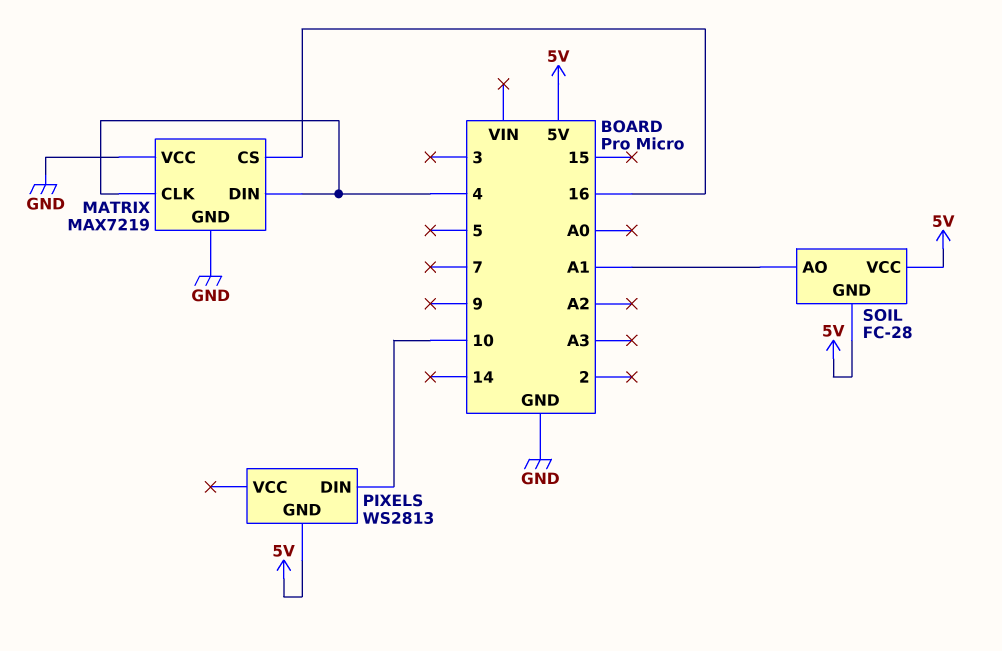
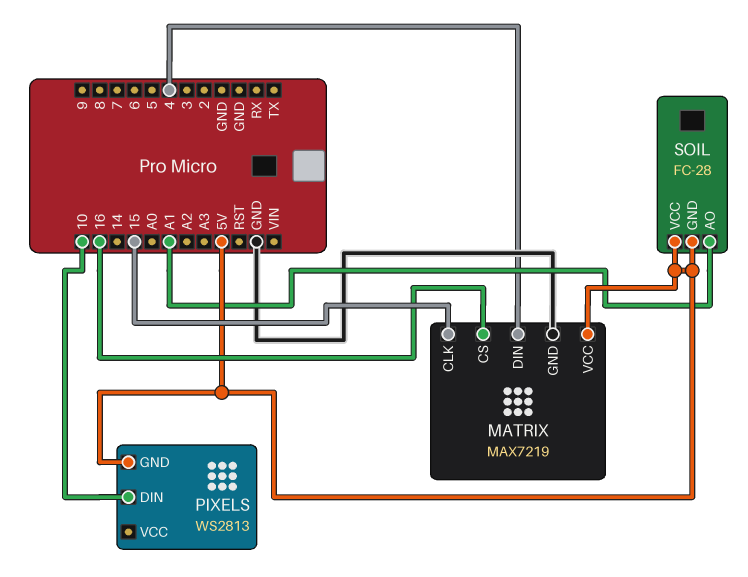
MATRIX pin CLK: 4 -> 15
MATRIX pin VCC: GND -> 5V

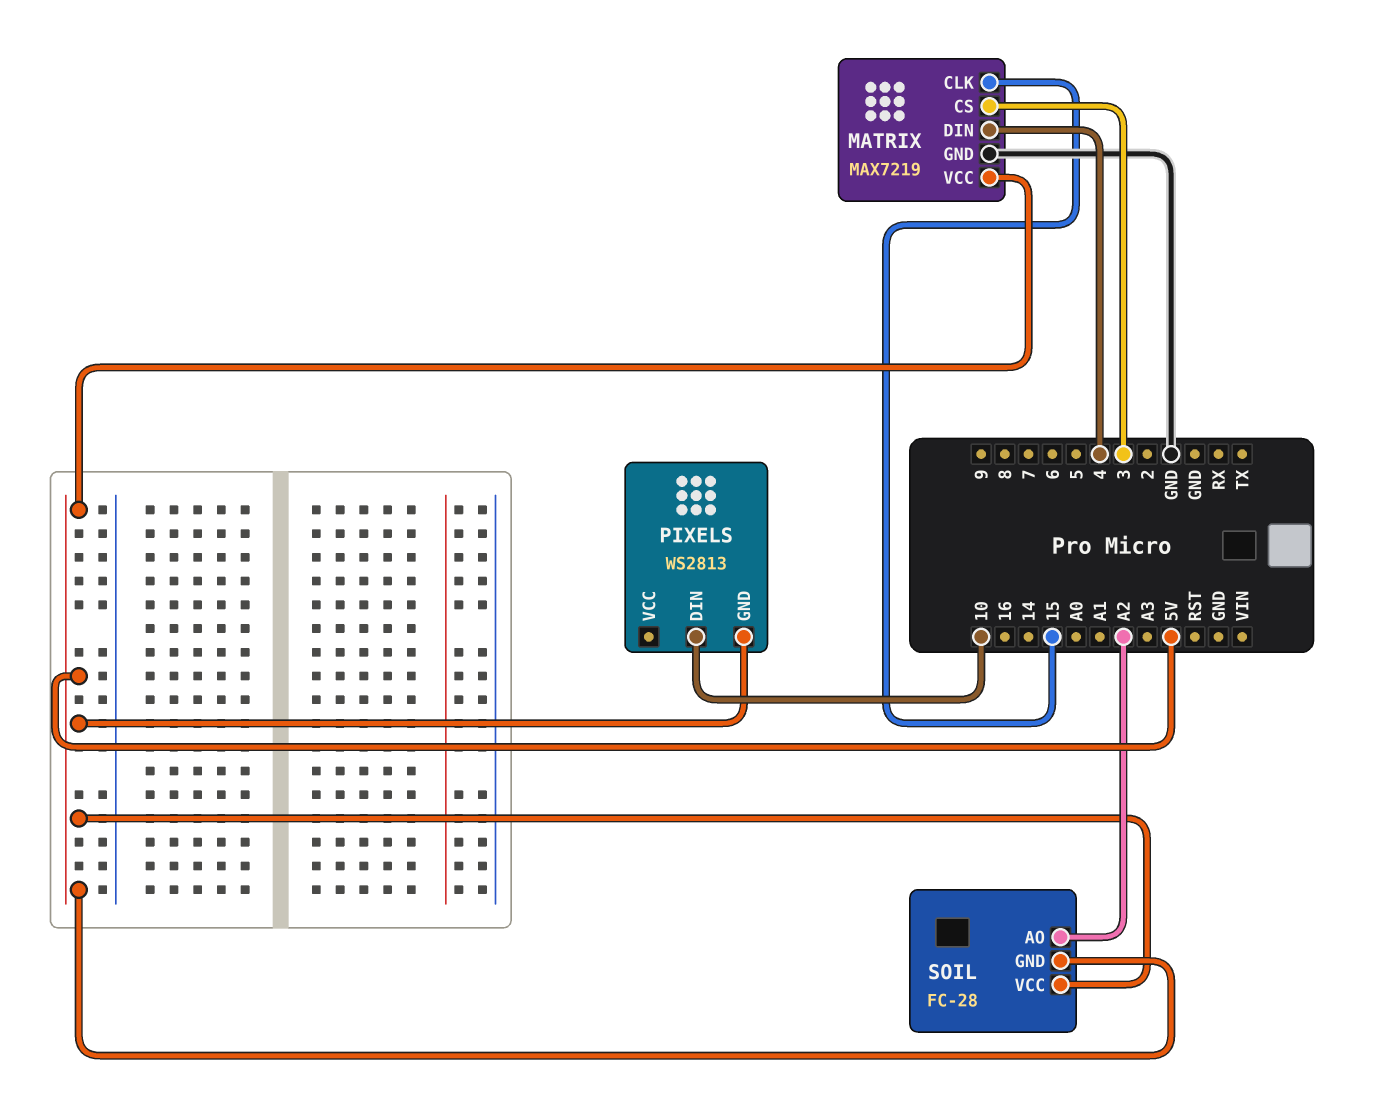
MATRIX pin CS: 16 -> 3
SOIL pin AO: A1 -> A2

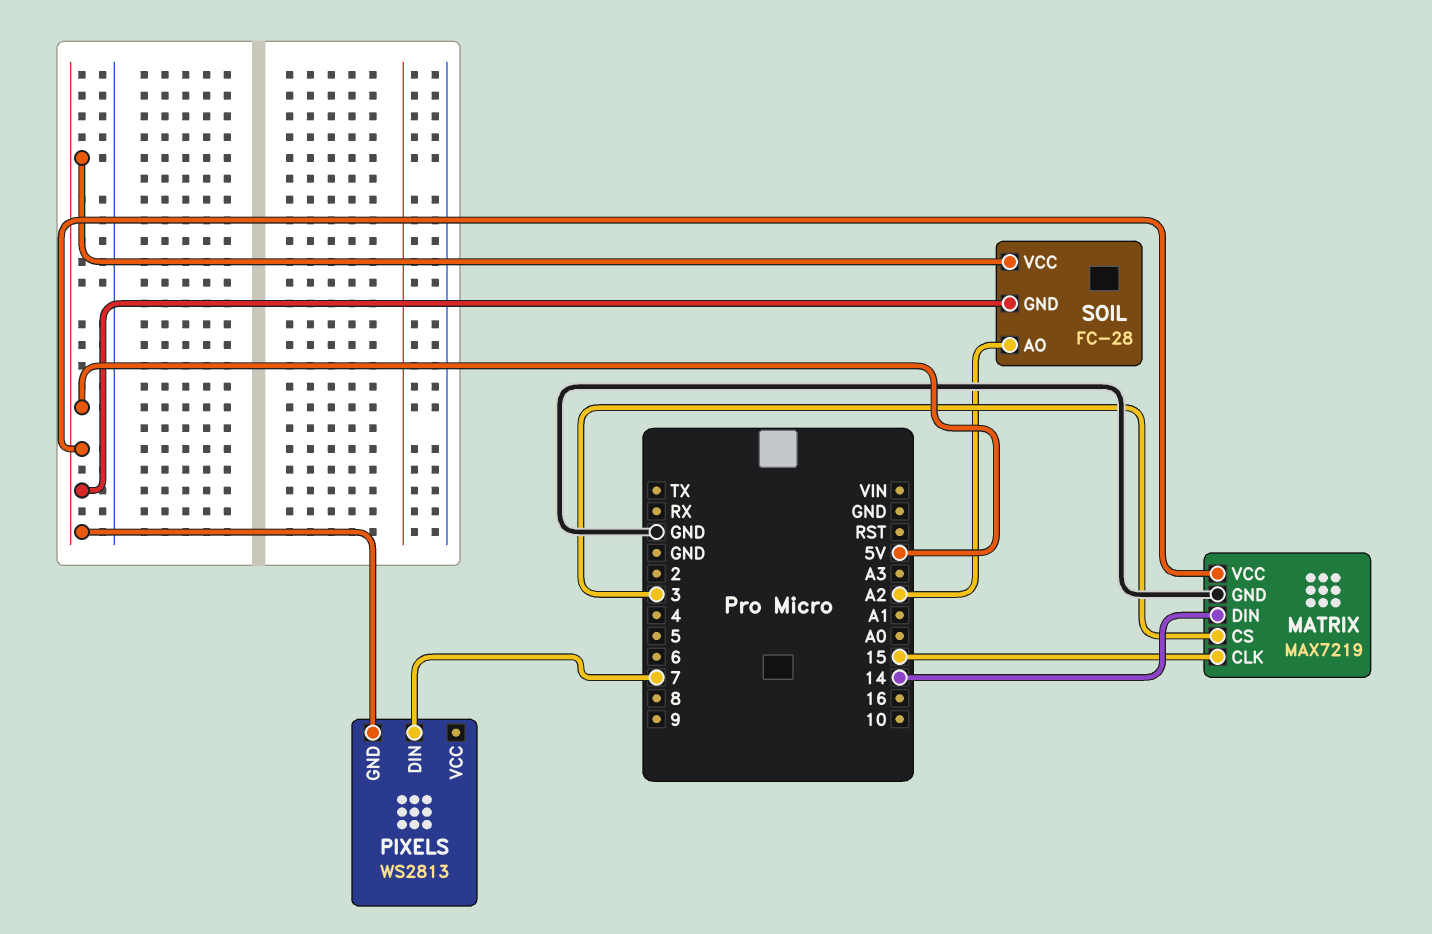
MATRIX pin DIN: 4 -> 14
PIXELS pin DIN: 10 -> 7

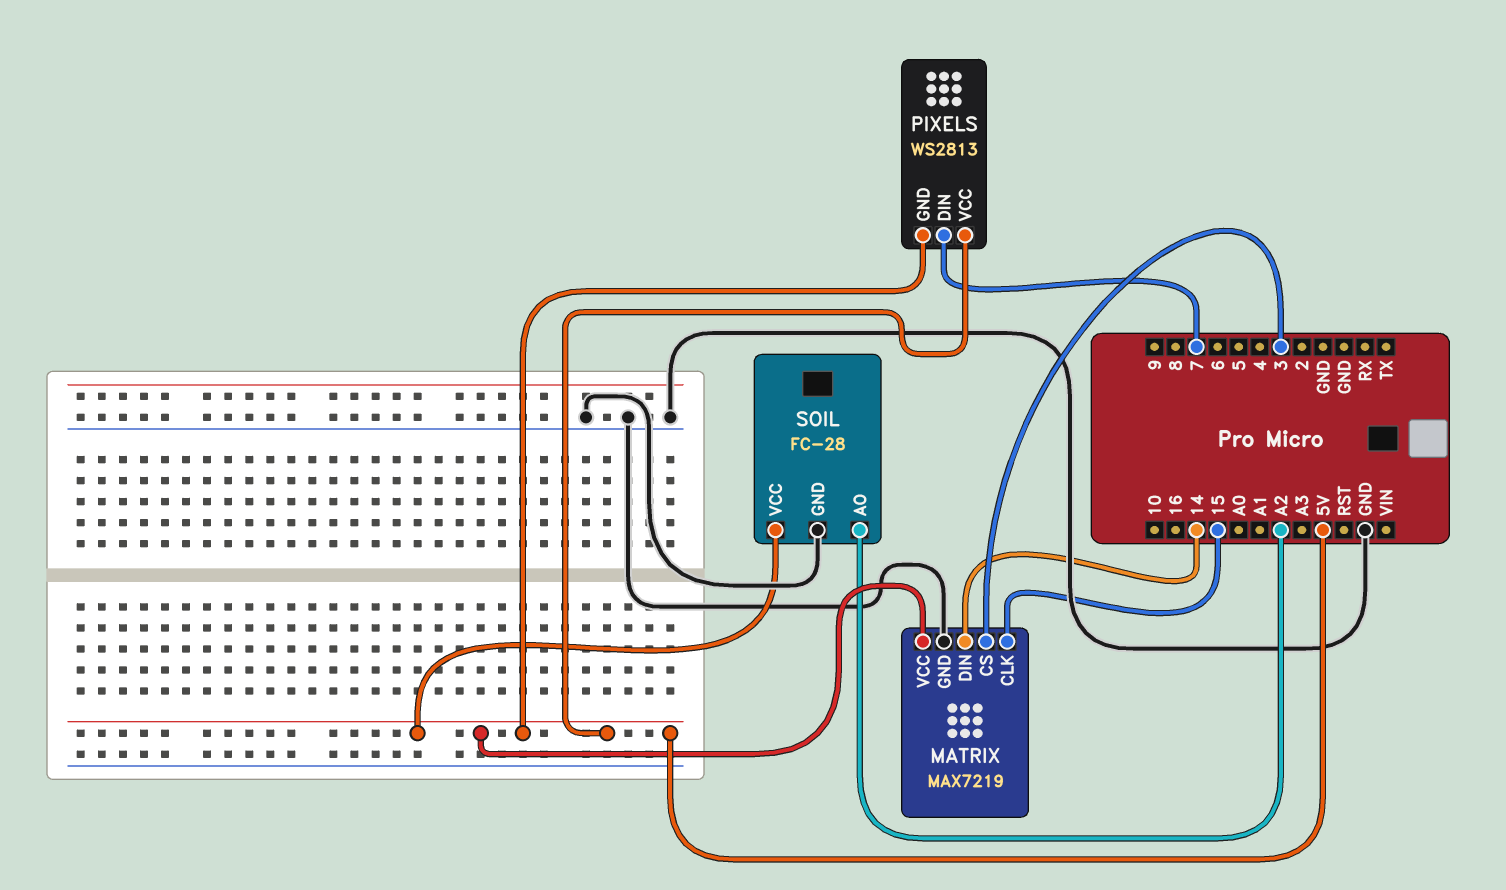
PIXELS pin VCC: none -> 5V
SOIL pin GND: 5V -> GND

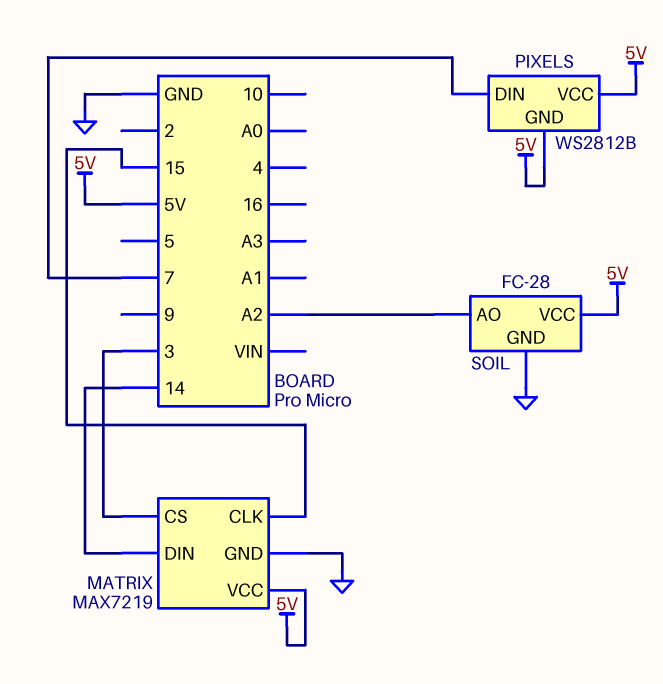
PIXELS: WS2813 -> WS2812B

